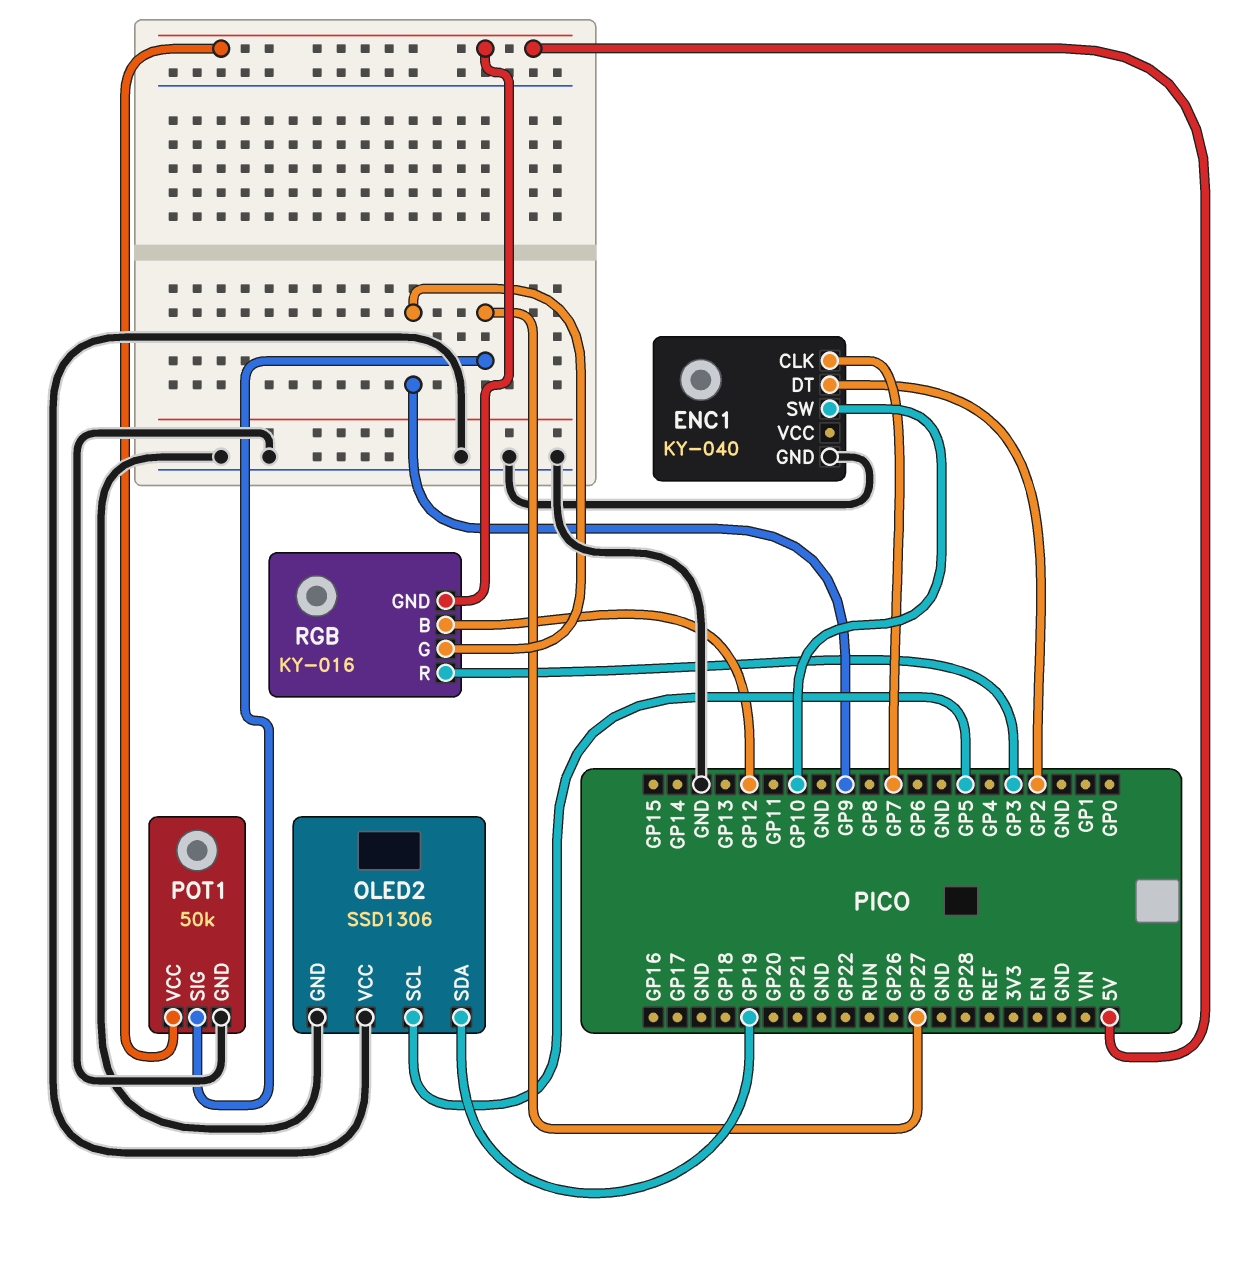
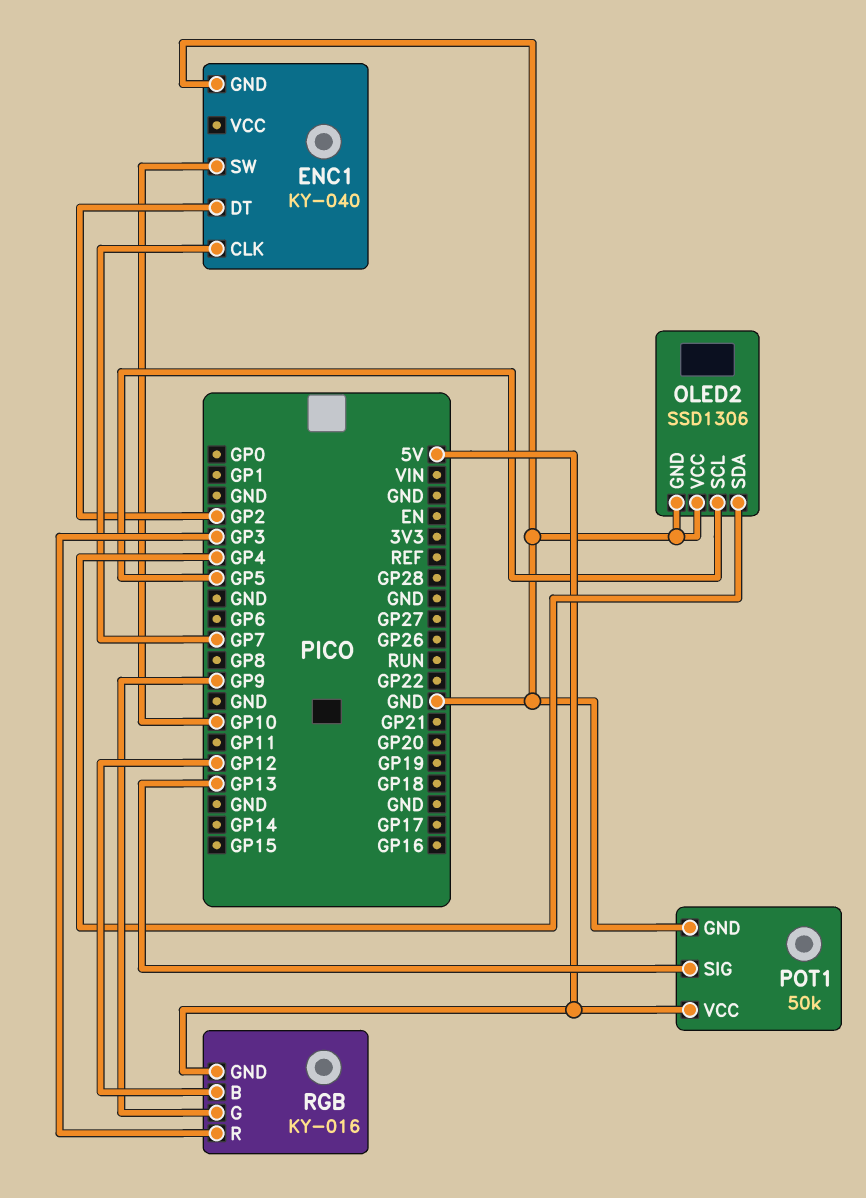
OLED2 pin SDA: GP19 -> GP4
POT1 pin SIG: GP27 -> GP13

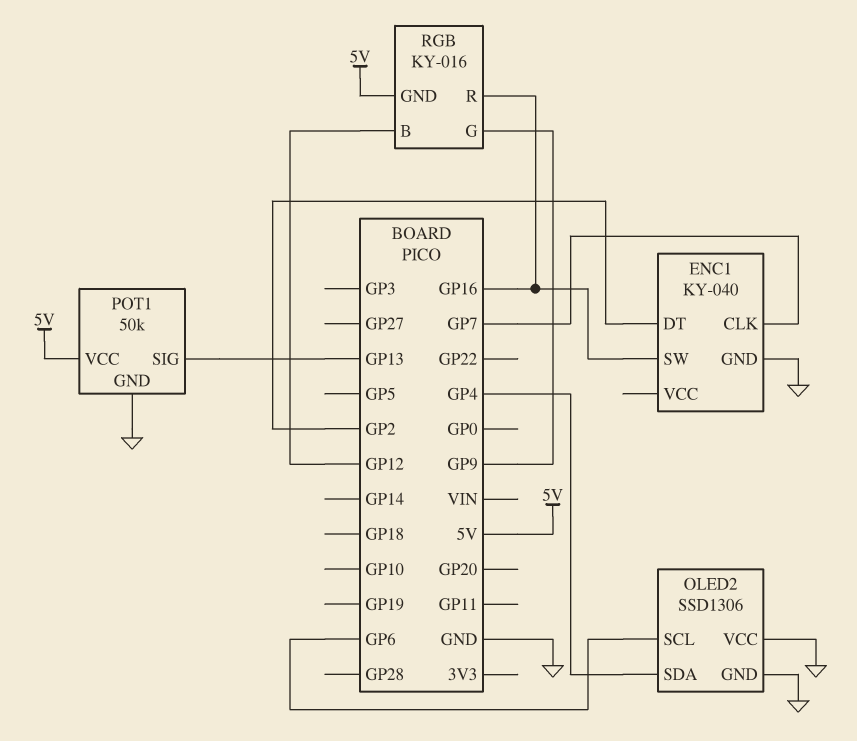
ENC1 pin SW: GP10 -> GP16
OLED2 pin SCL: GP5 -> GP6
RGB pin R: GP3 -> GP16

